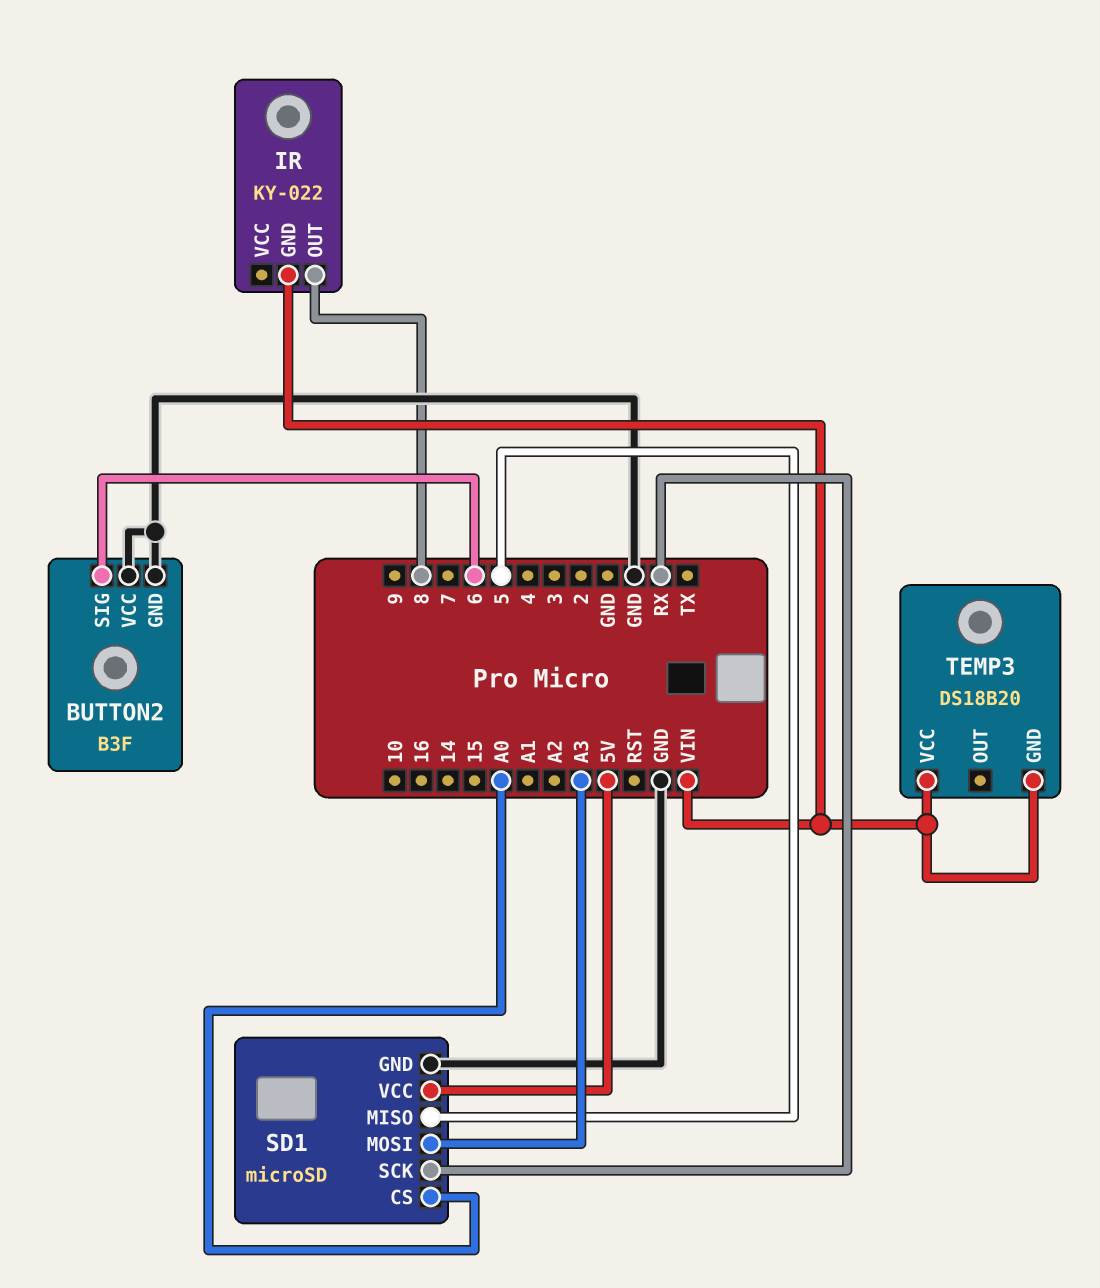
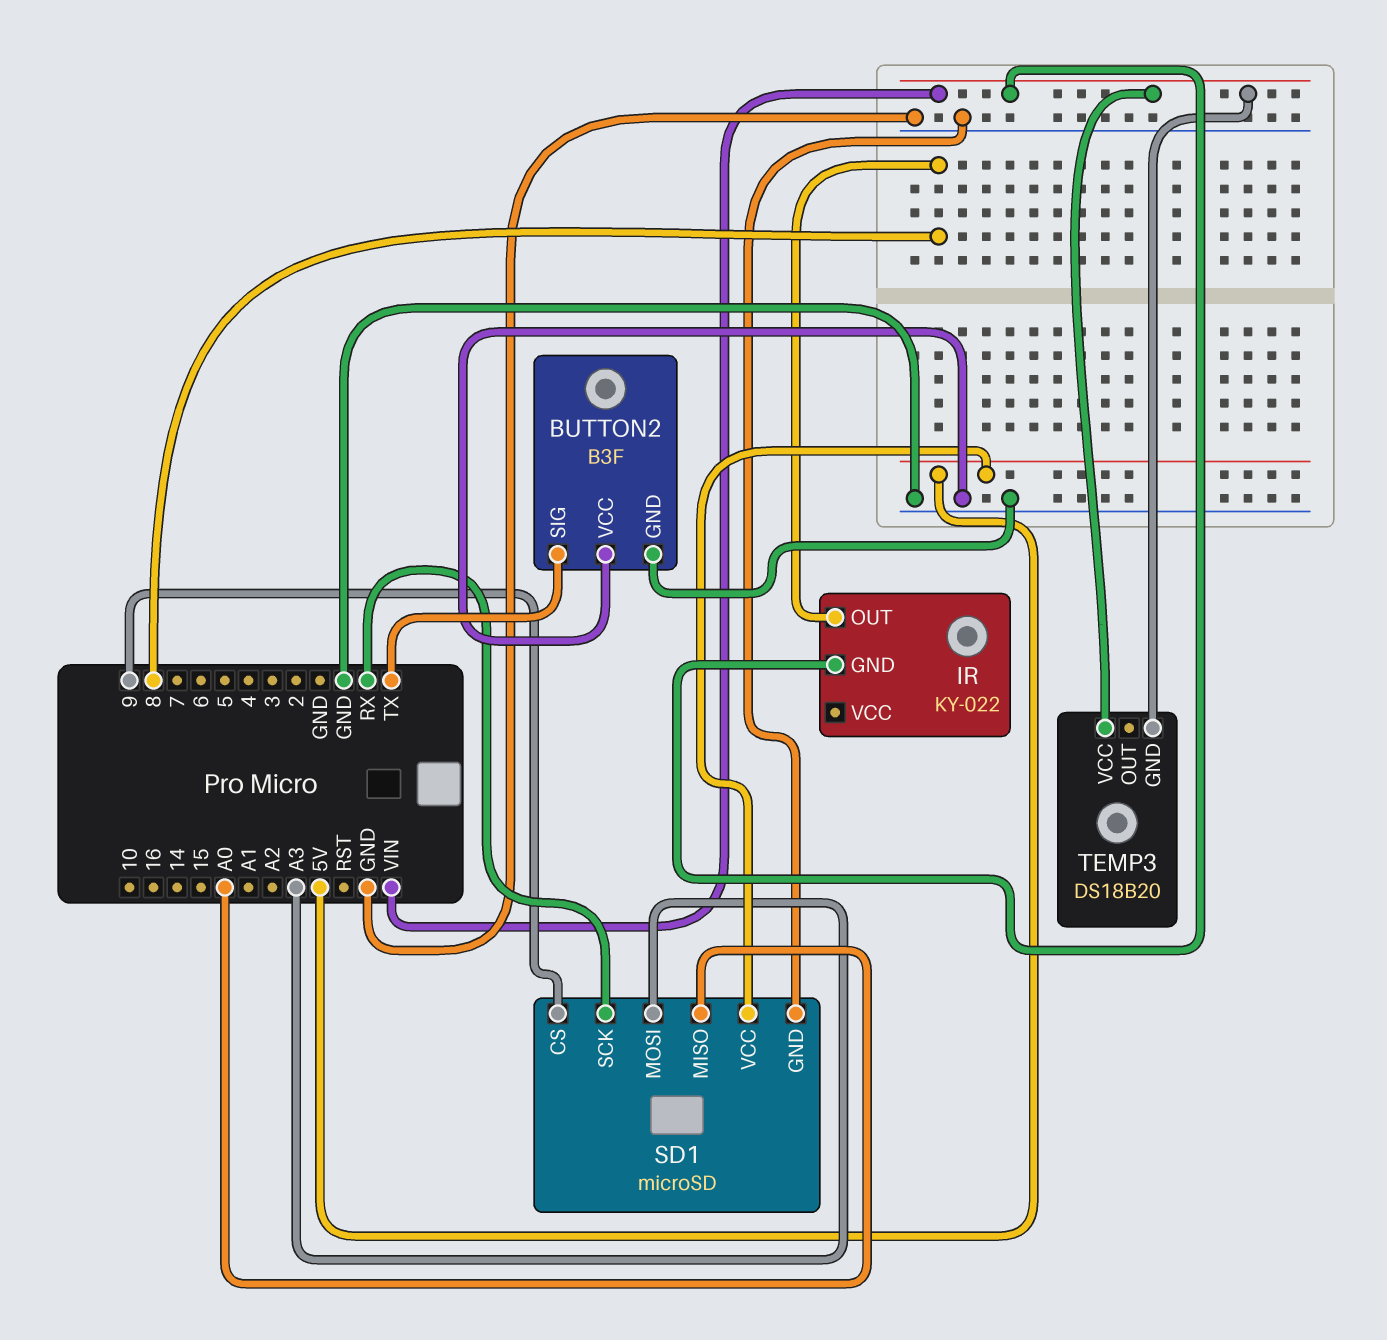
BUTTON2 pin SIG: 6 -> TX
SD1 pin CS: A0 -> 9
SD1 pin MISO: 5 -> A0

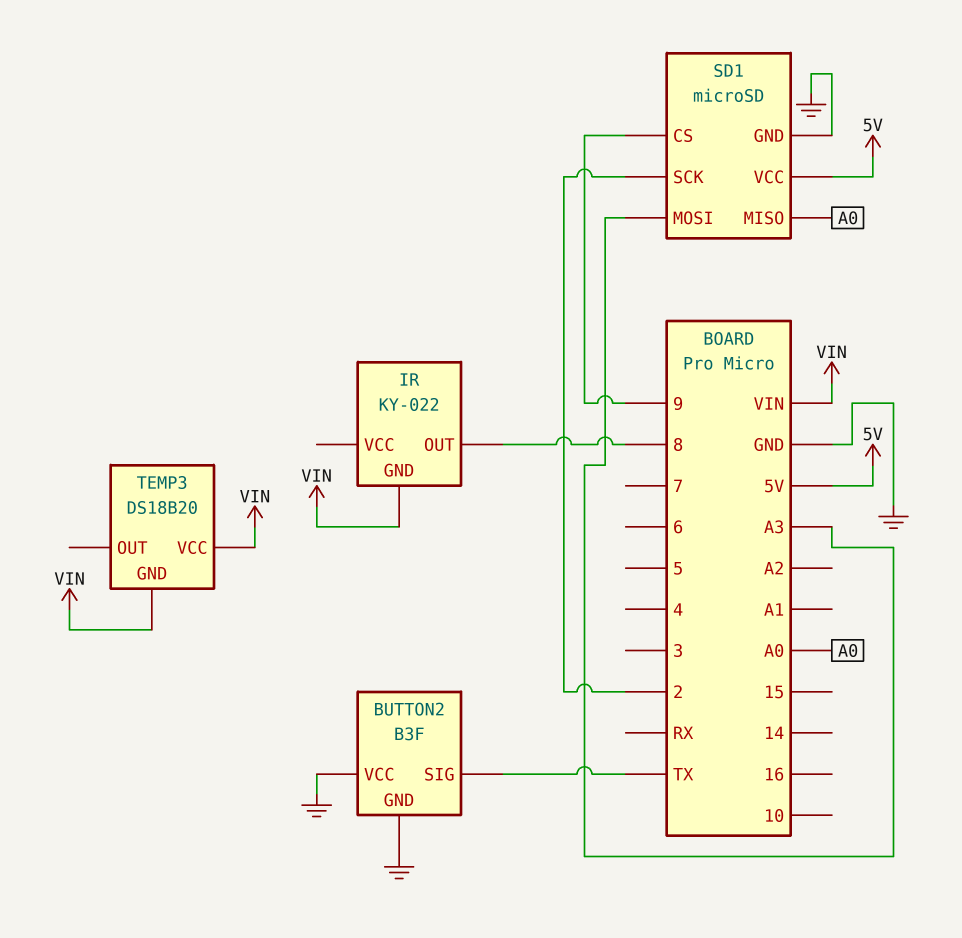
SD1 pin SCK: RX -> 2

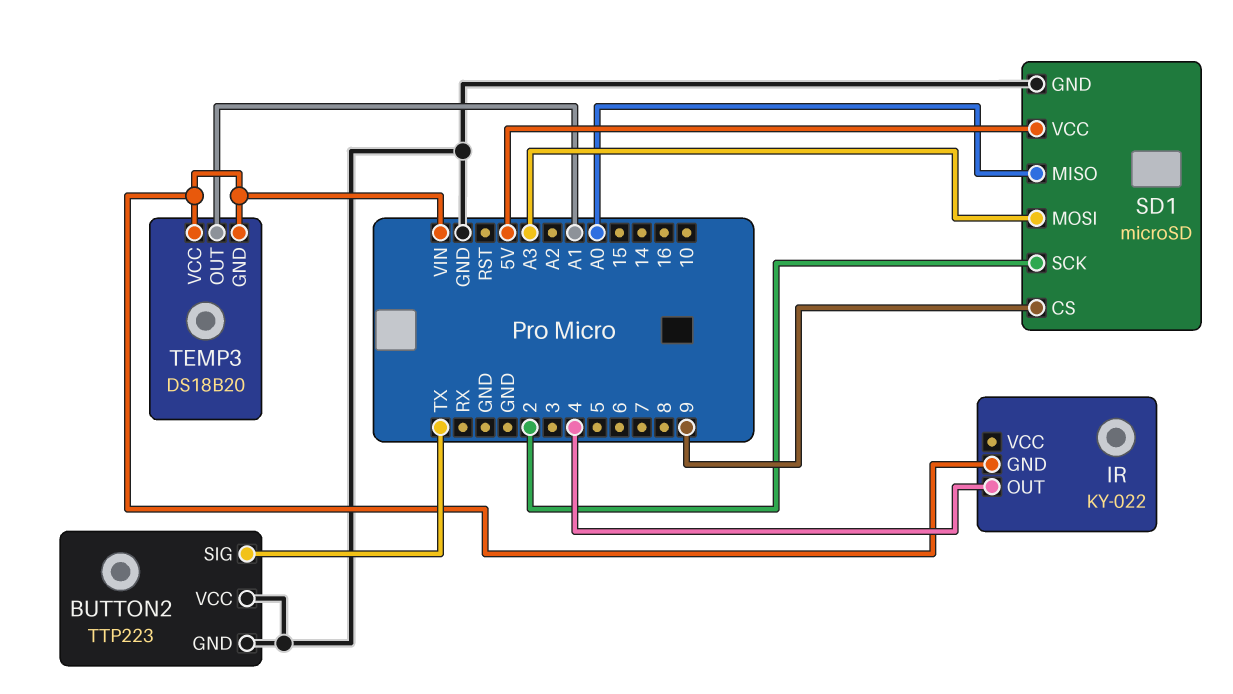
BUTTON2: B3F -> TTP223
IR pin OUT: 8 -> 4
TEMP3 pin OUT: none -> A1

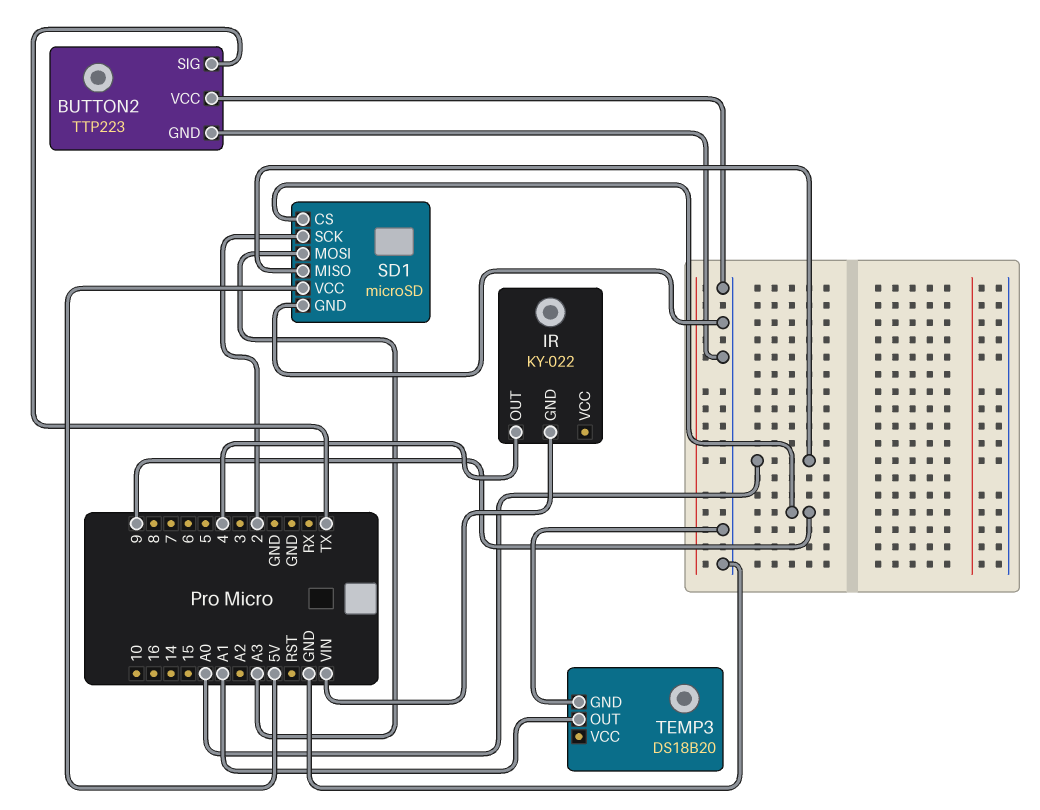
TEMP3 pin GND: VIN -> GND
TEMP3 pin VCC: VIN -> none

